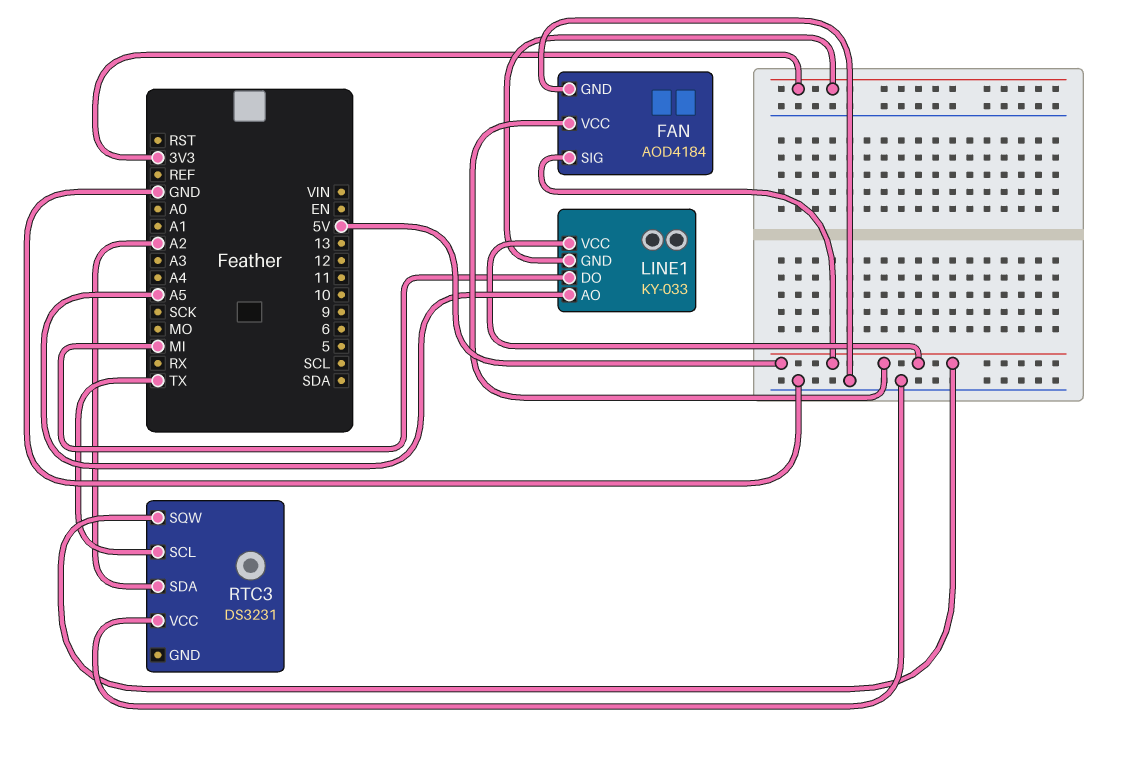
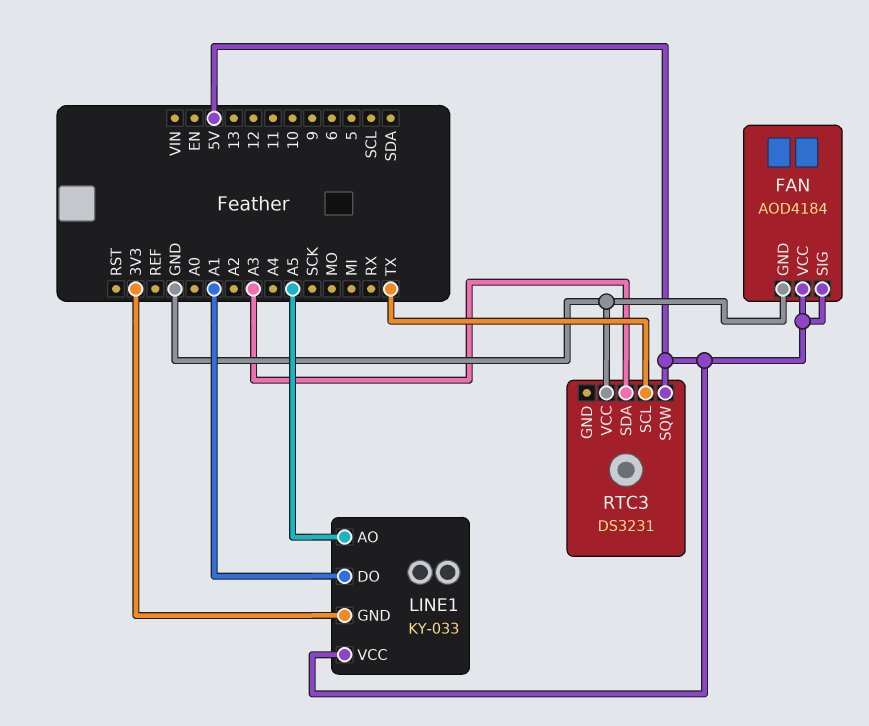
LINE1 pin DO: MI -> A1
RTC3 pin SDA: A2 -> A3

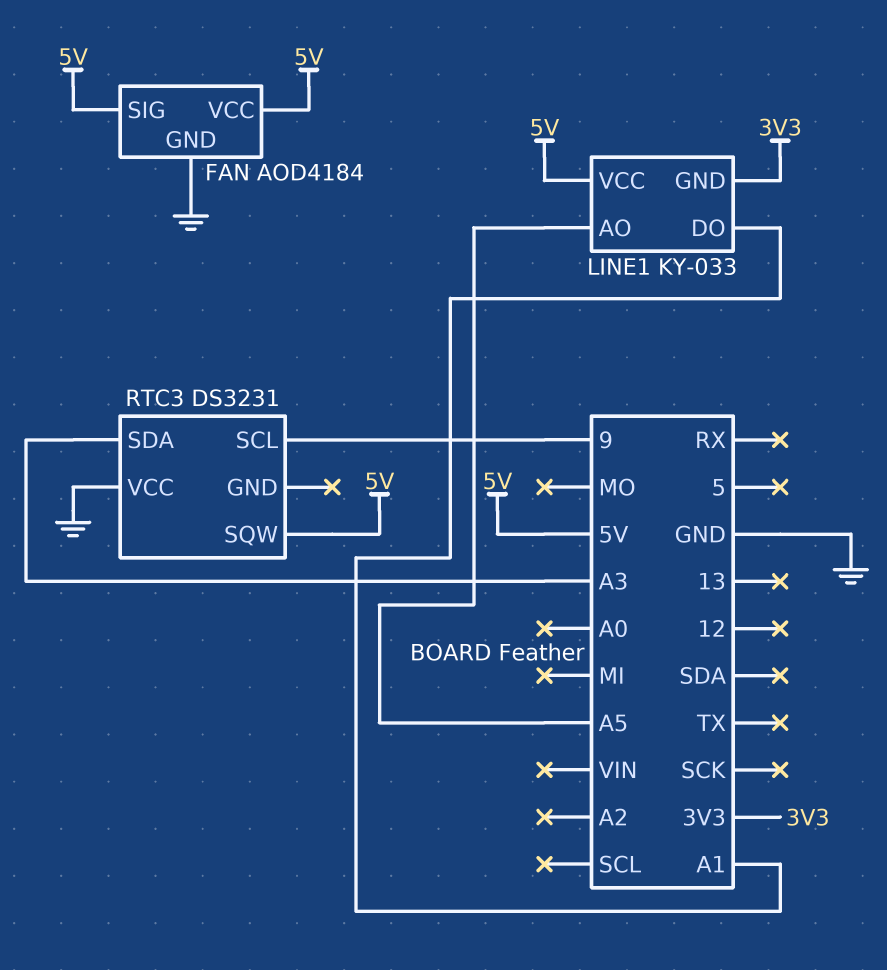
RTC3 pin SCL: TX -> 9

